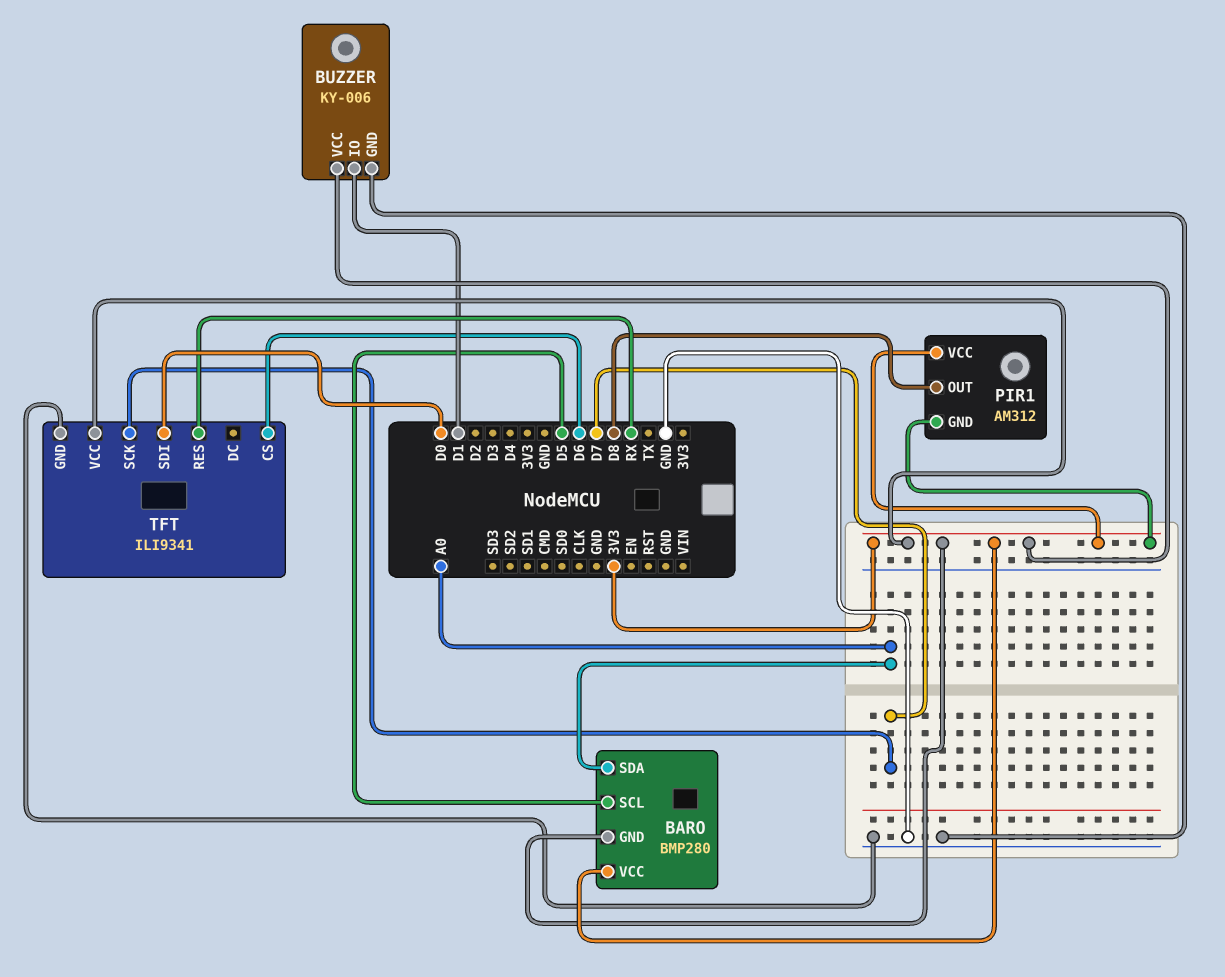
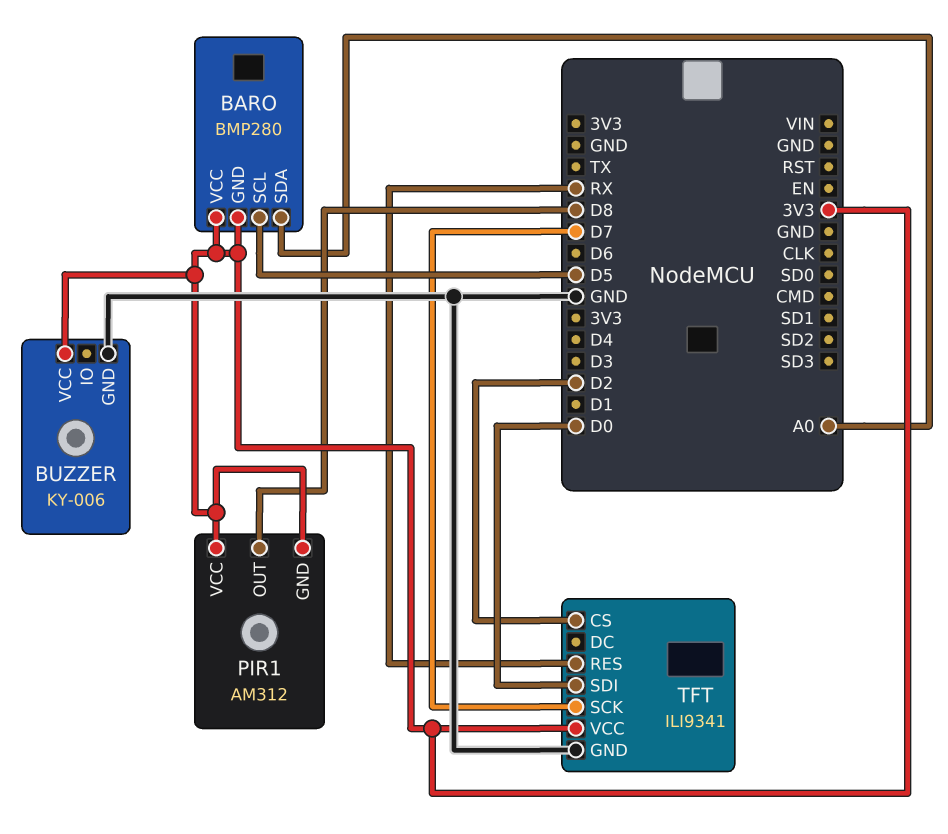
BUZZER pin IO: D1 -> none
TFT pin CS: D6 -> D2

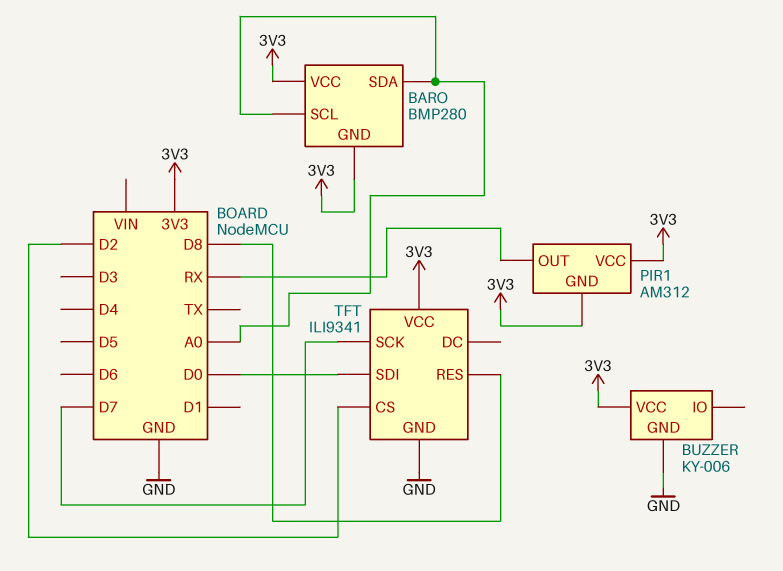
BARO pin SCL: D5 -> A0
PIR1 pin OUT: D8 -> RX
TFT pin RES: RX -> D8

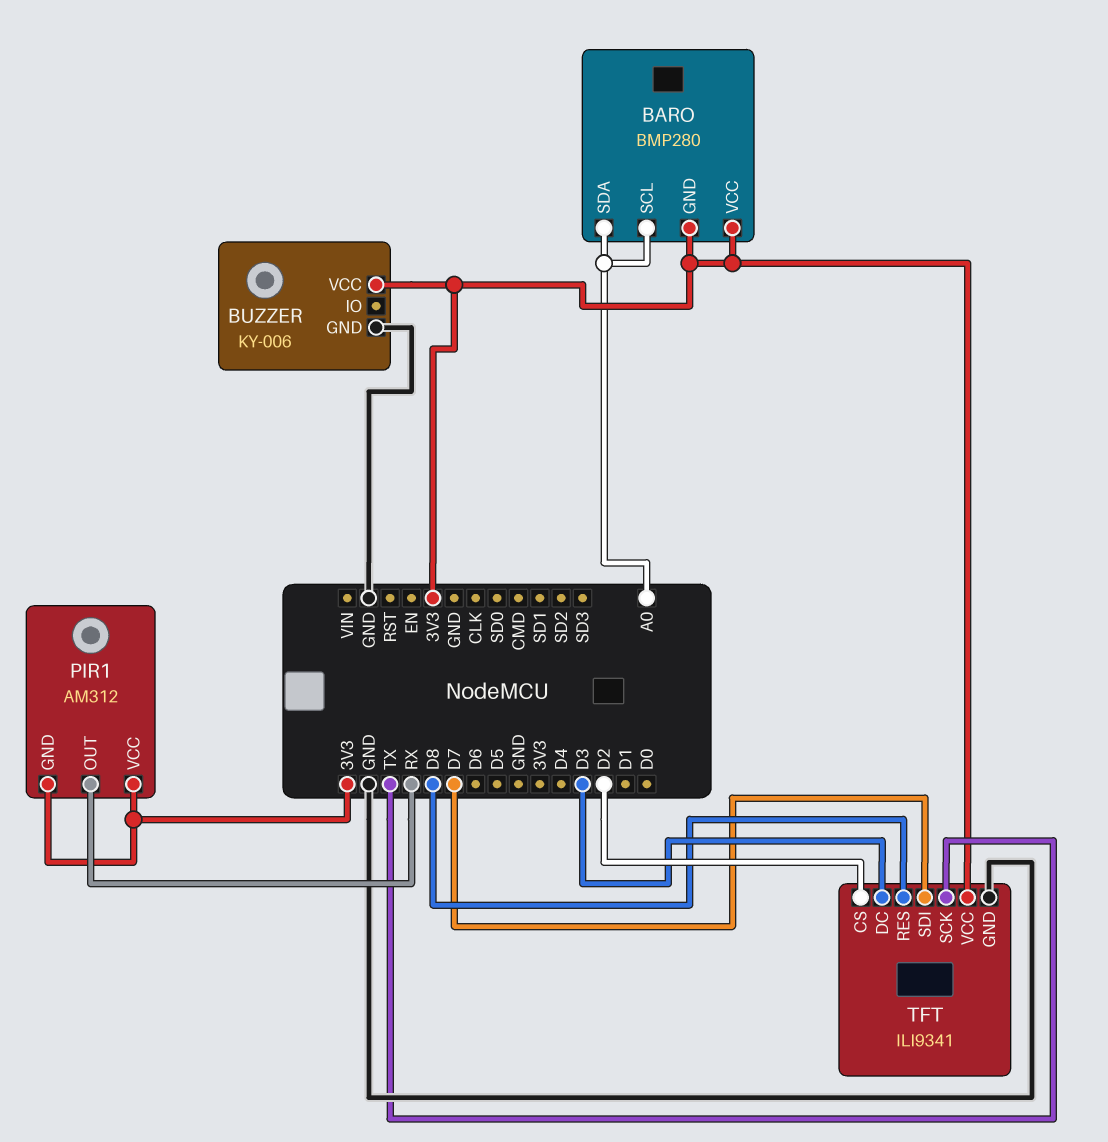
TFT pin DC: none -> D3
TFT pin SCK: D7 -> TX
TFT pin SDI: D0 -> D7

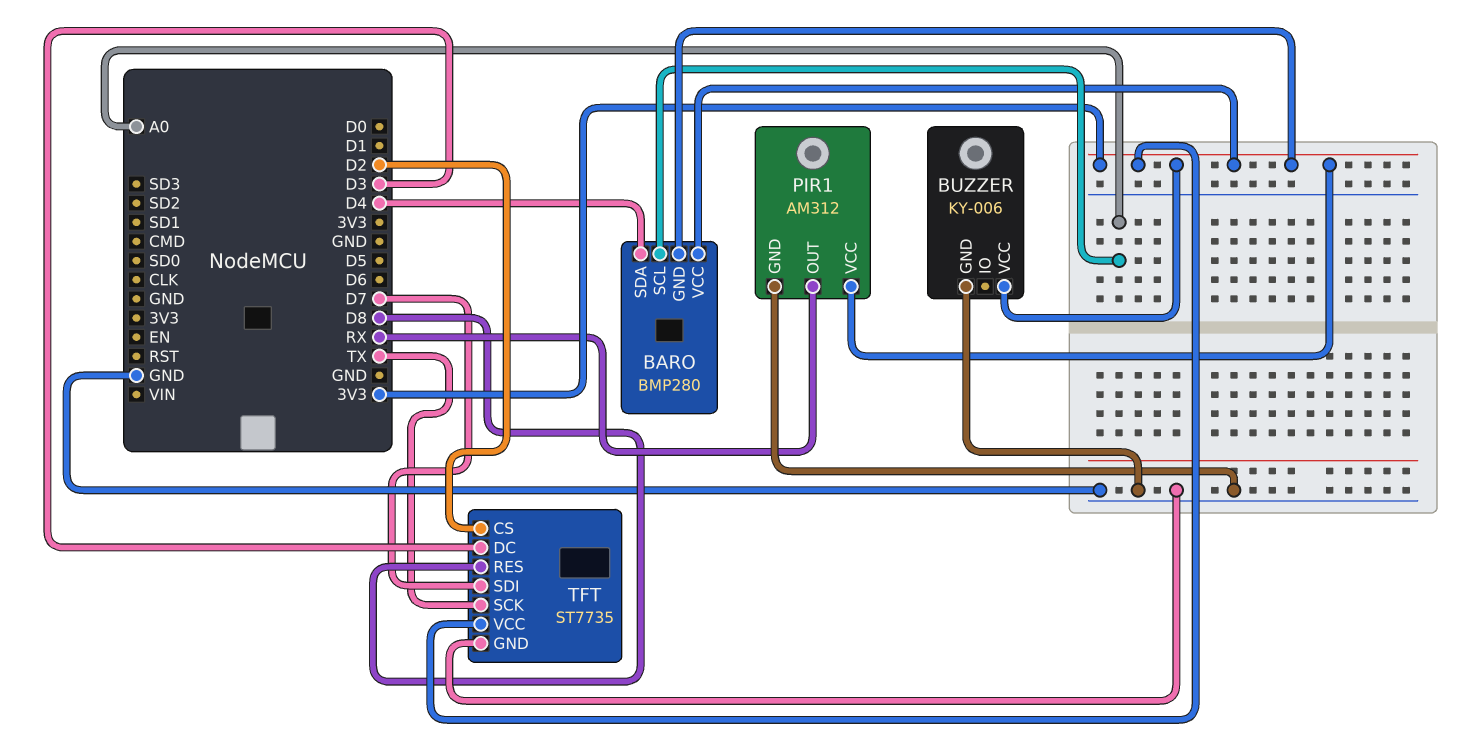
BARO pin SDA: A0 -> D4
PIR1 pin GND: 3V3 -> GND
TFT: ILI9341 -> ST7735

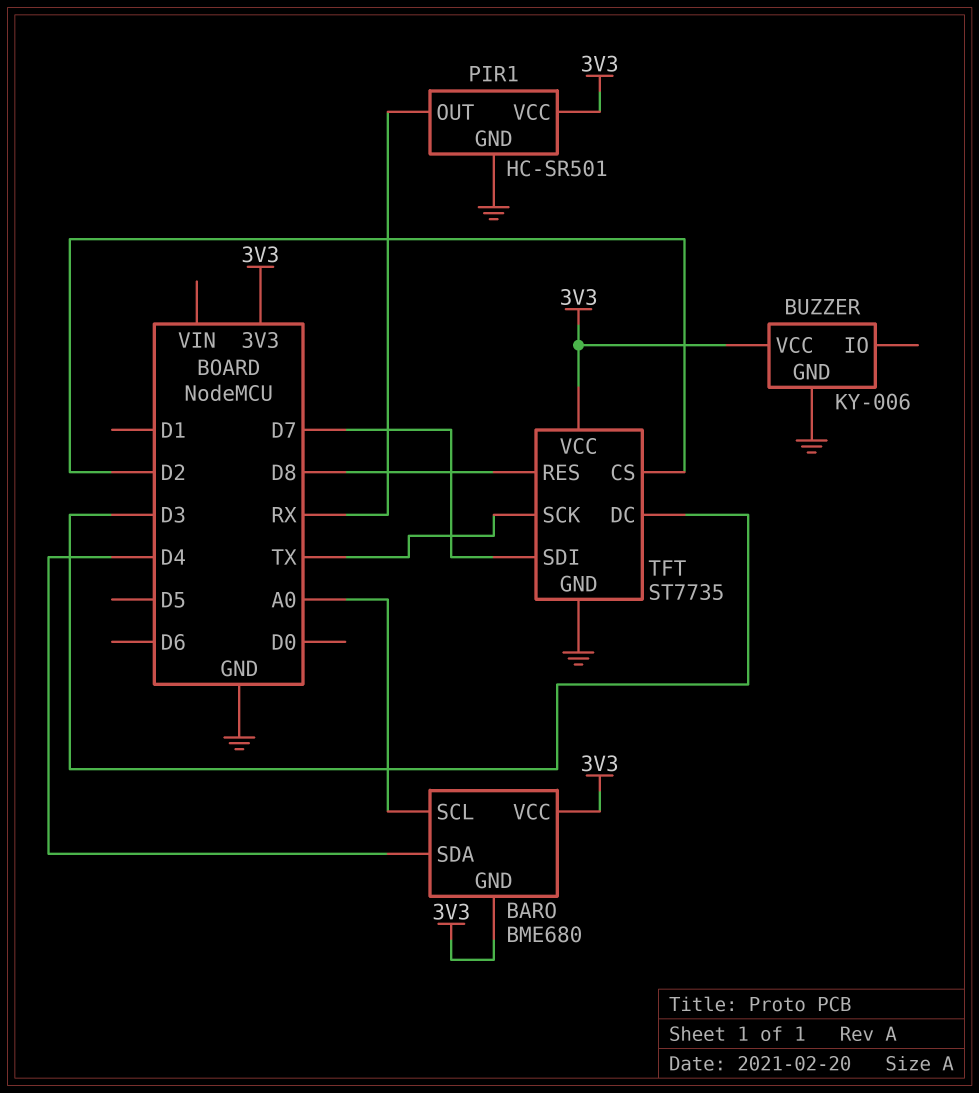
BARO: BMP280 -> BME680
PIR1: AM312 -> HC-SR501

